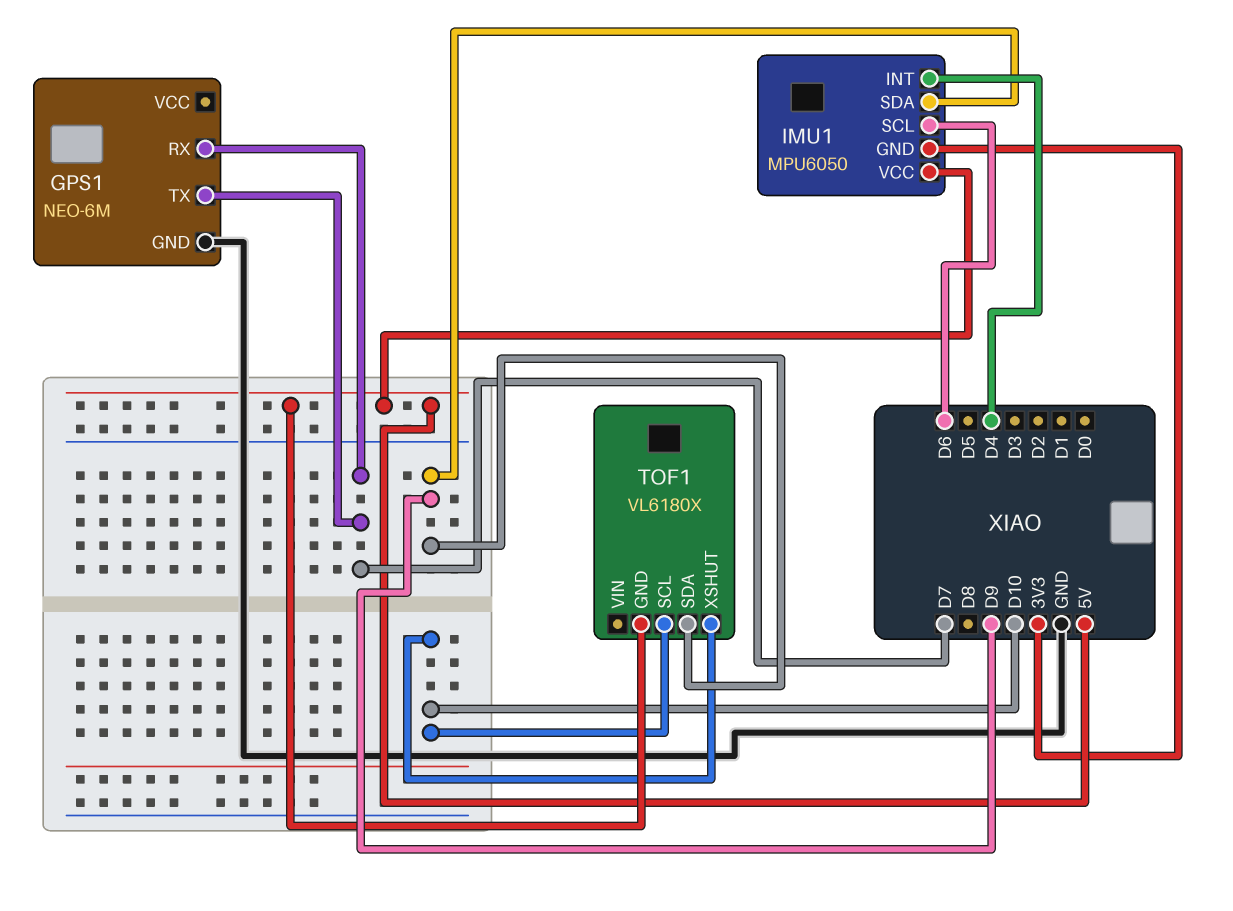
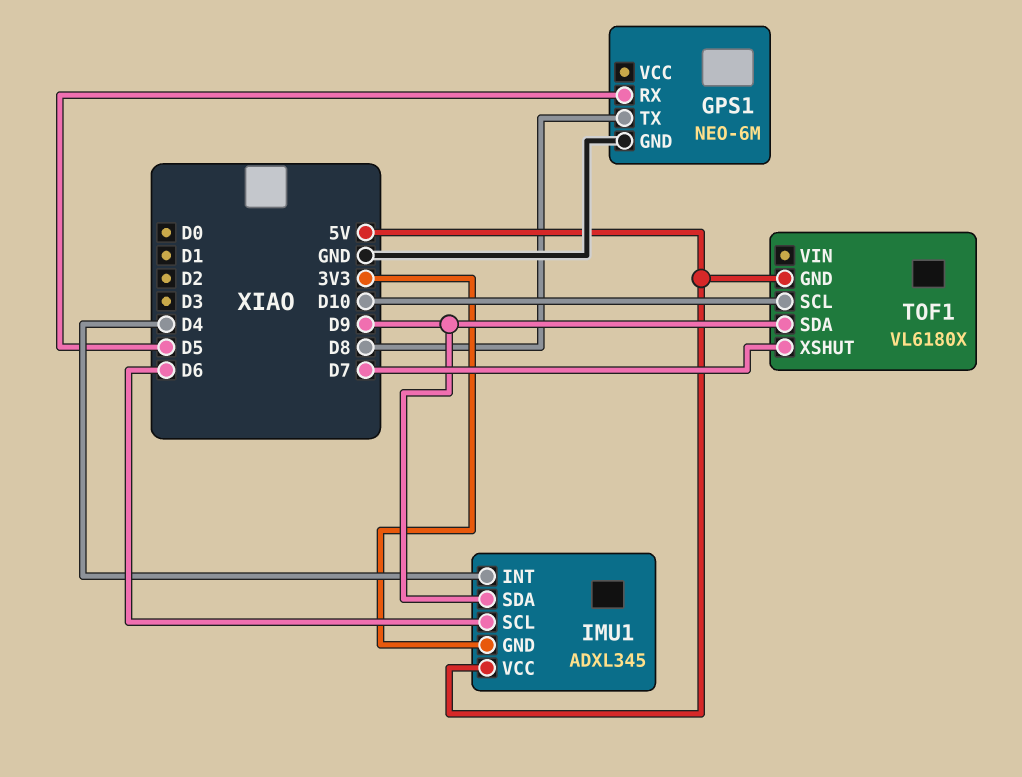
GPS1 pin RX: D7 -> D5
GPS1 pin TX: D7 -> D8
IMU1: MPU6050 -> ADXL345
TOF1 pin XSHUT: D10 -> D7

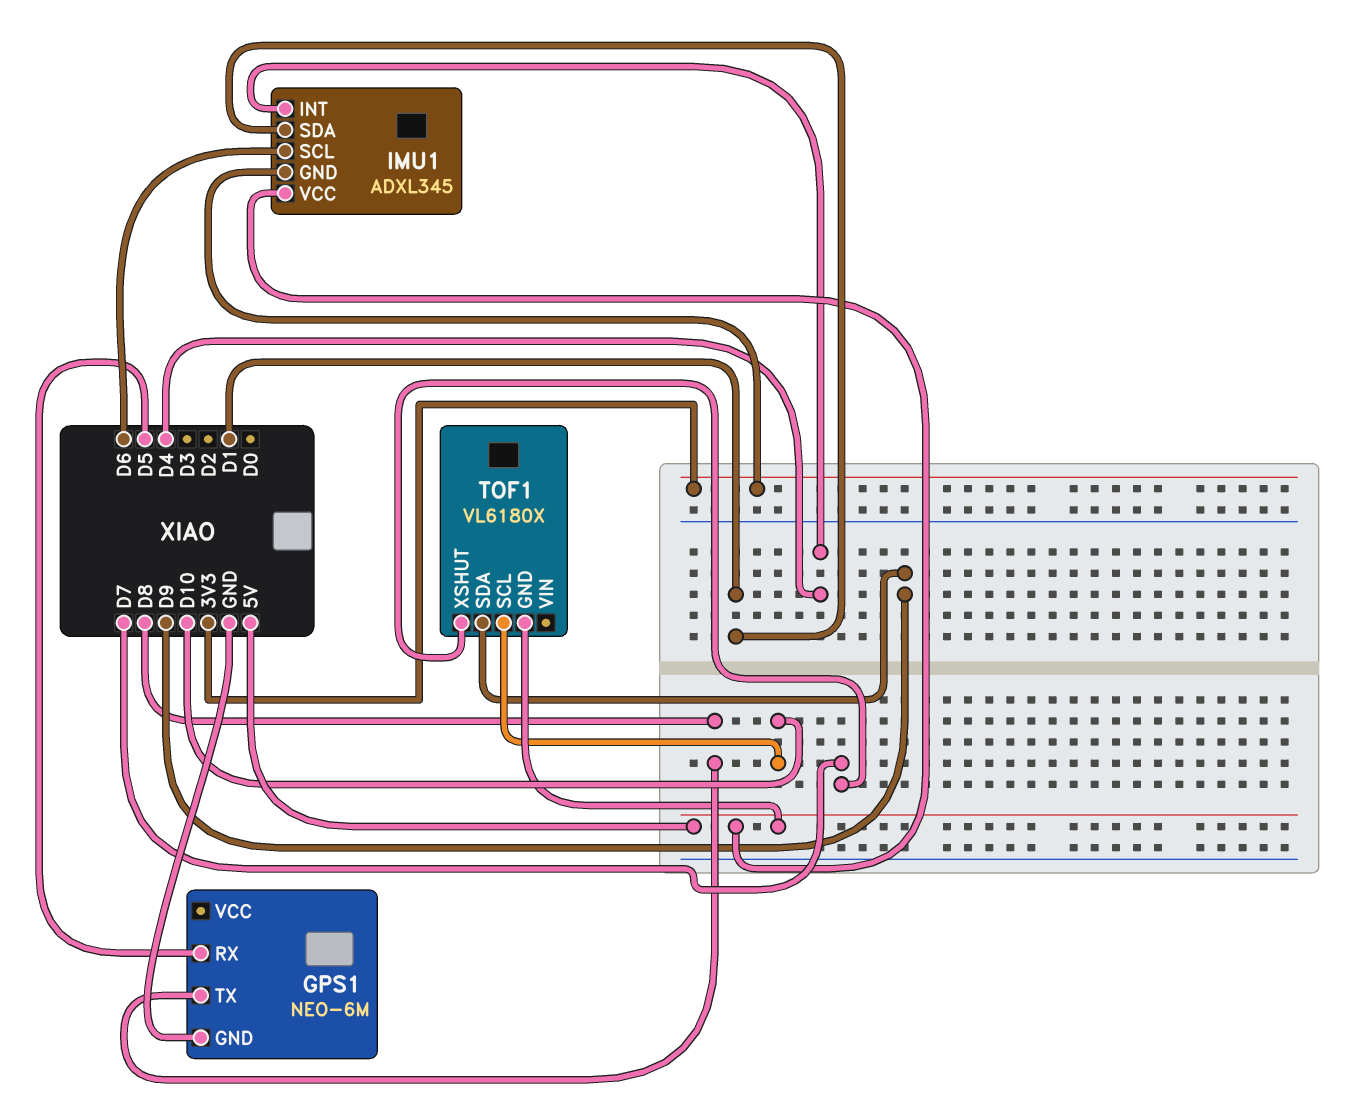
IMU1 pin SDA: D9 -> D1

